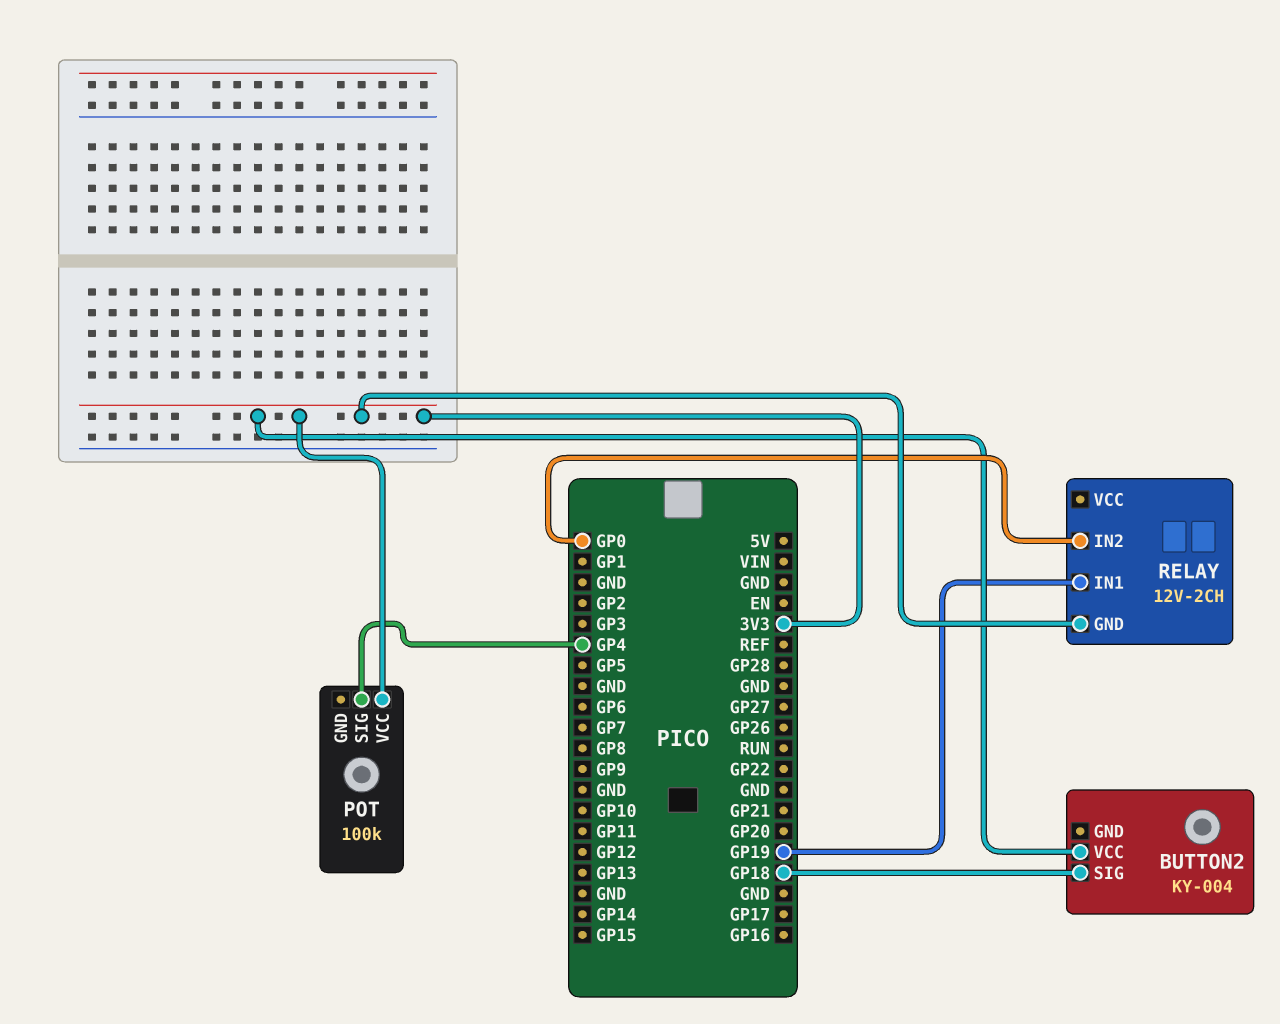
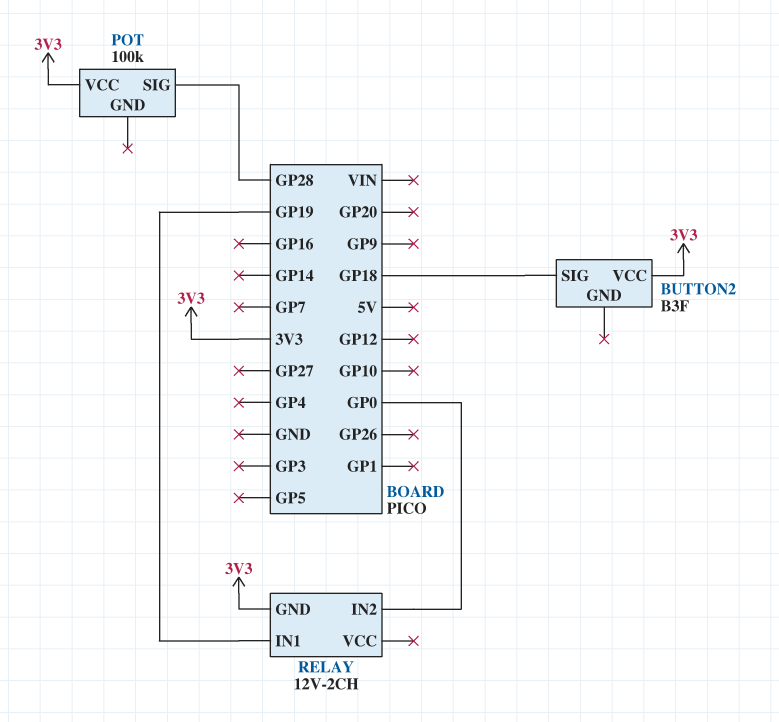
BUTTON2: KY-004 -> B3F
POT pin SIG: GP4 -> GP28

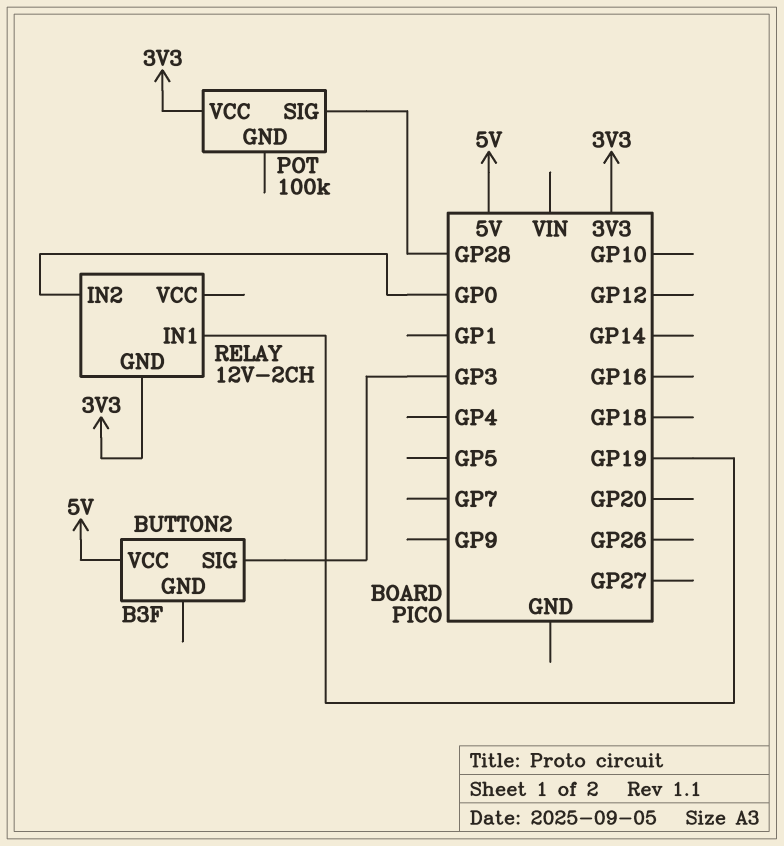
BUTTON2 pin SIG: GP18 -> GP3
BUTTON2 pin VCC: 3V3 -> 5V

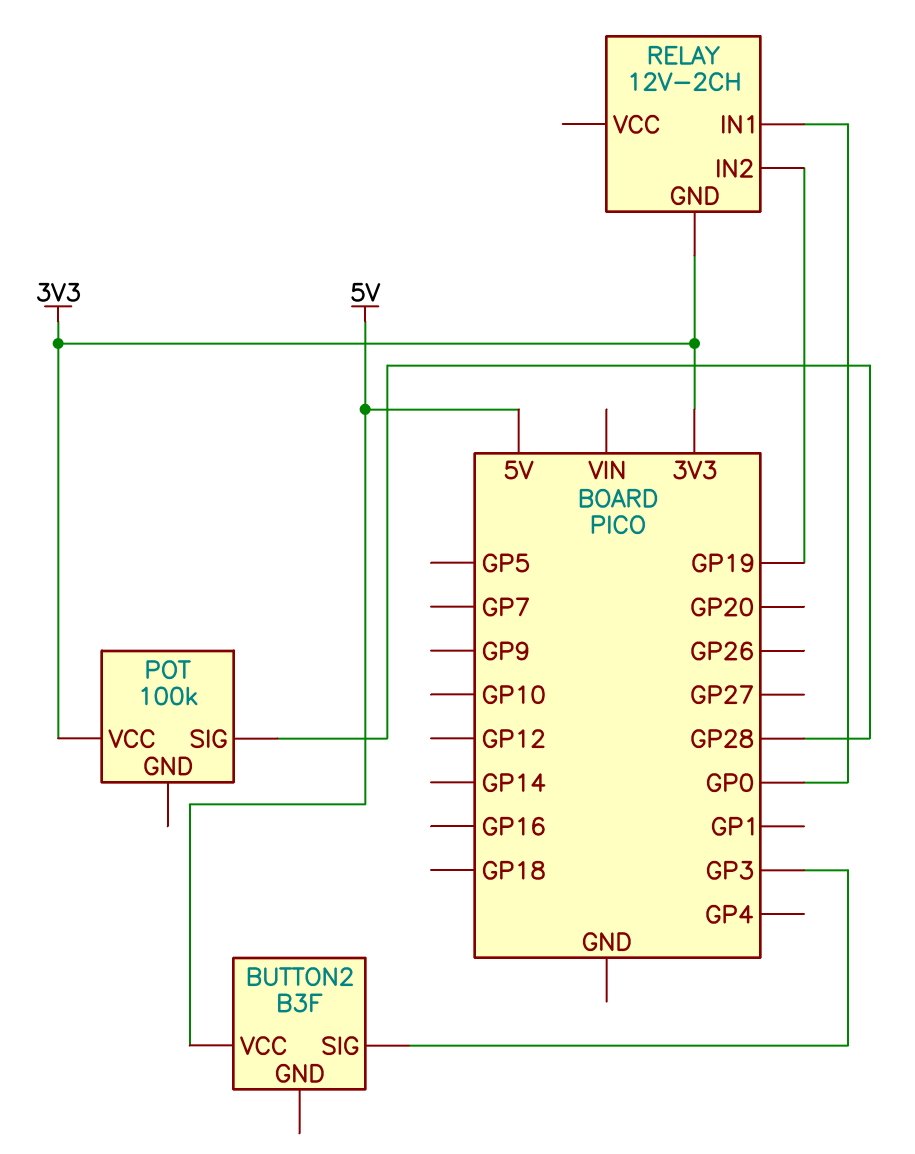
RELAY pin IN1: GP19 -> GP0
RELAY pin IN2: GP0 -> GP19

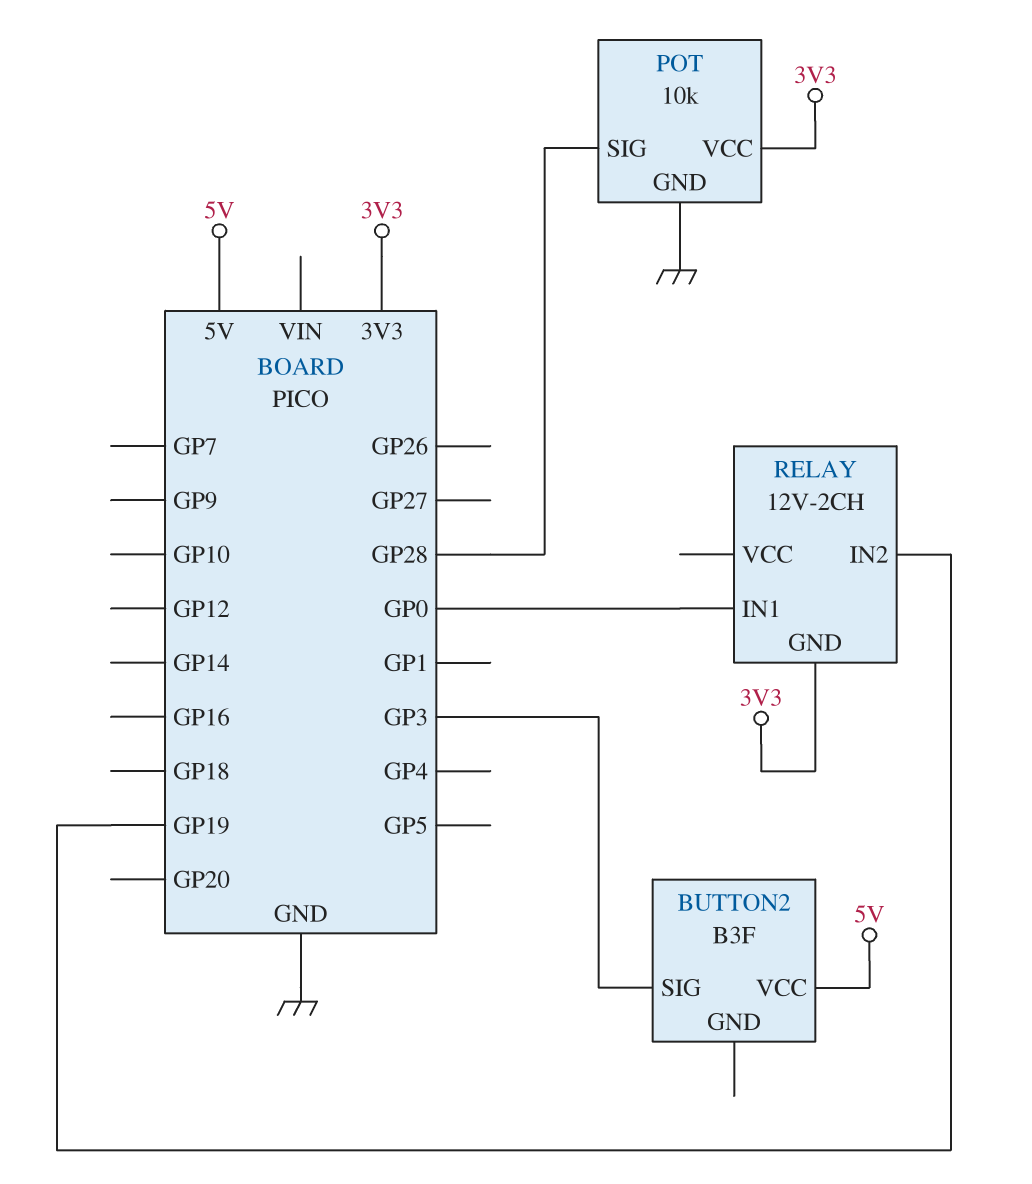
POT: 100k -> 10k
POT pin GND: none -> GND

